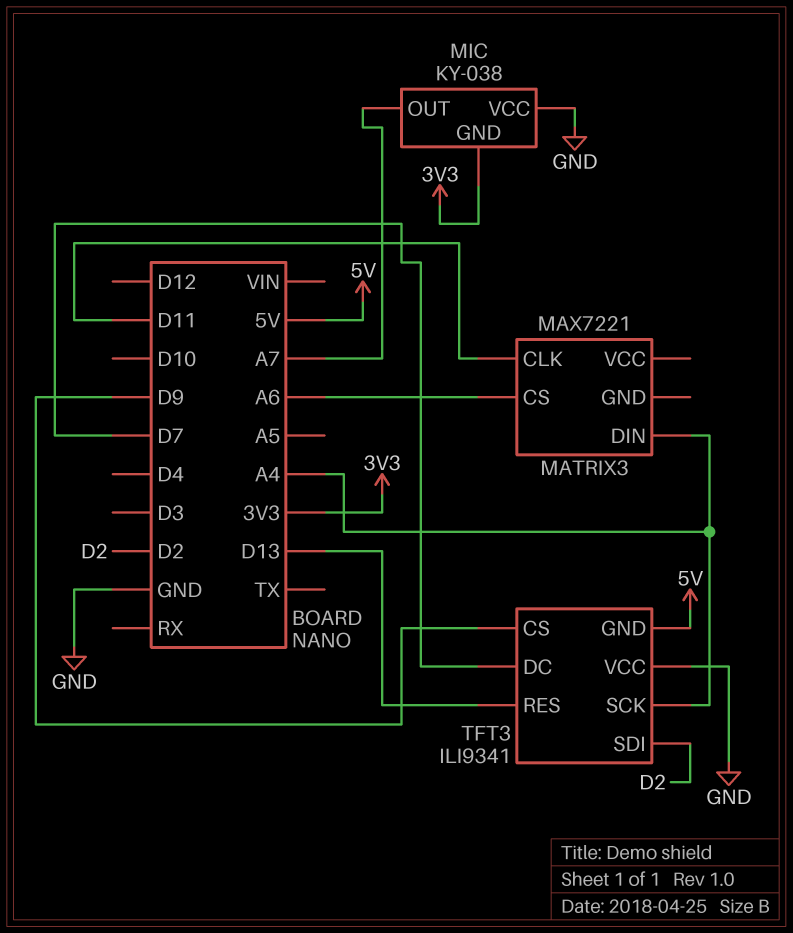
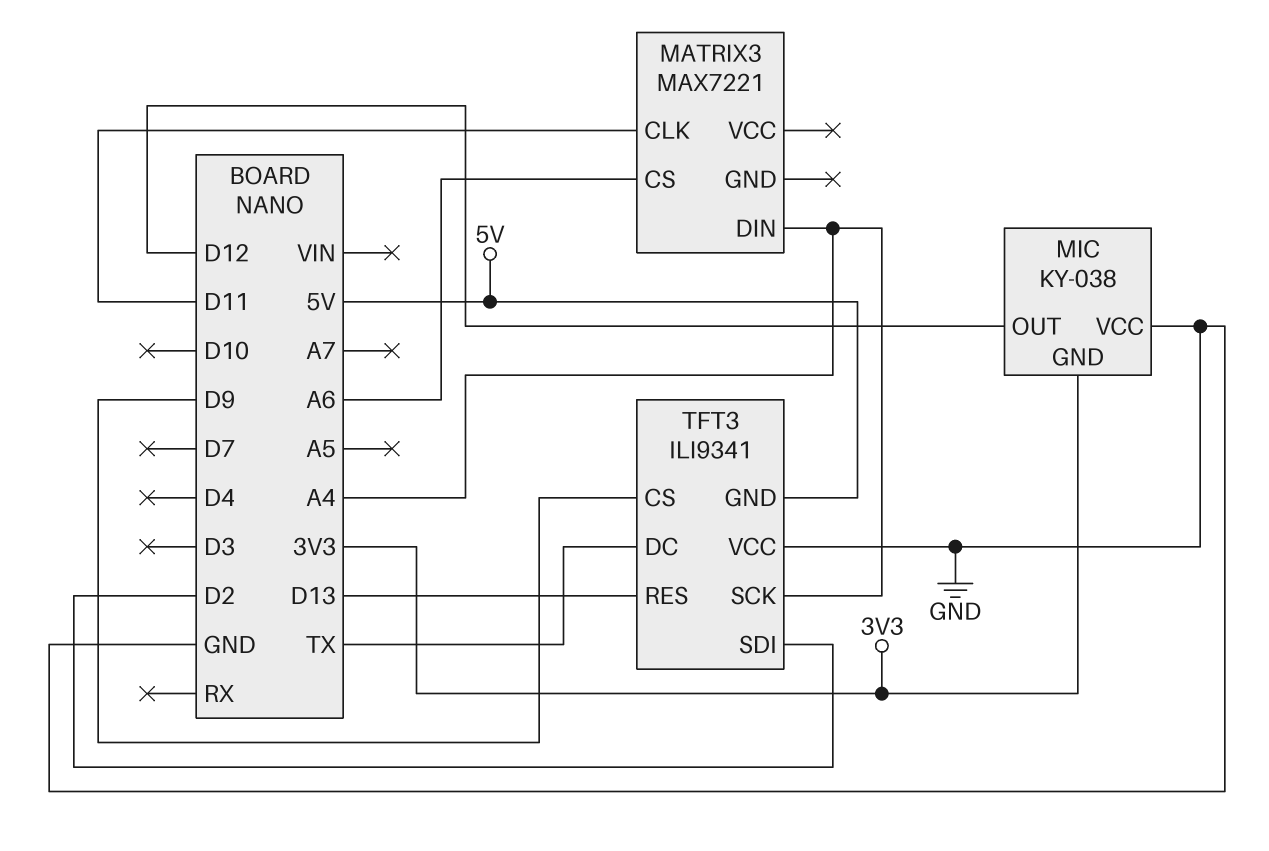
MIC pin OUT: A7 -> D12
TFT3 pin DC: D7 -> TX

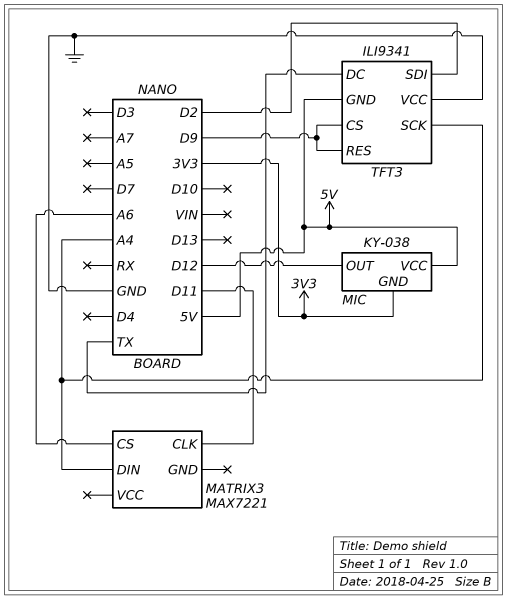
MIC pin VCC: GND -> 5V
TFT3 pin RES: D13 -> D9

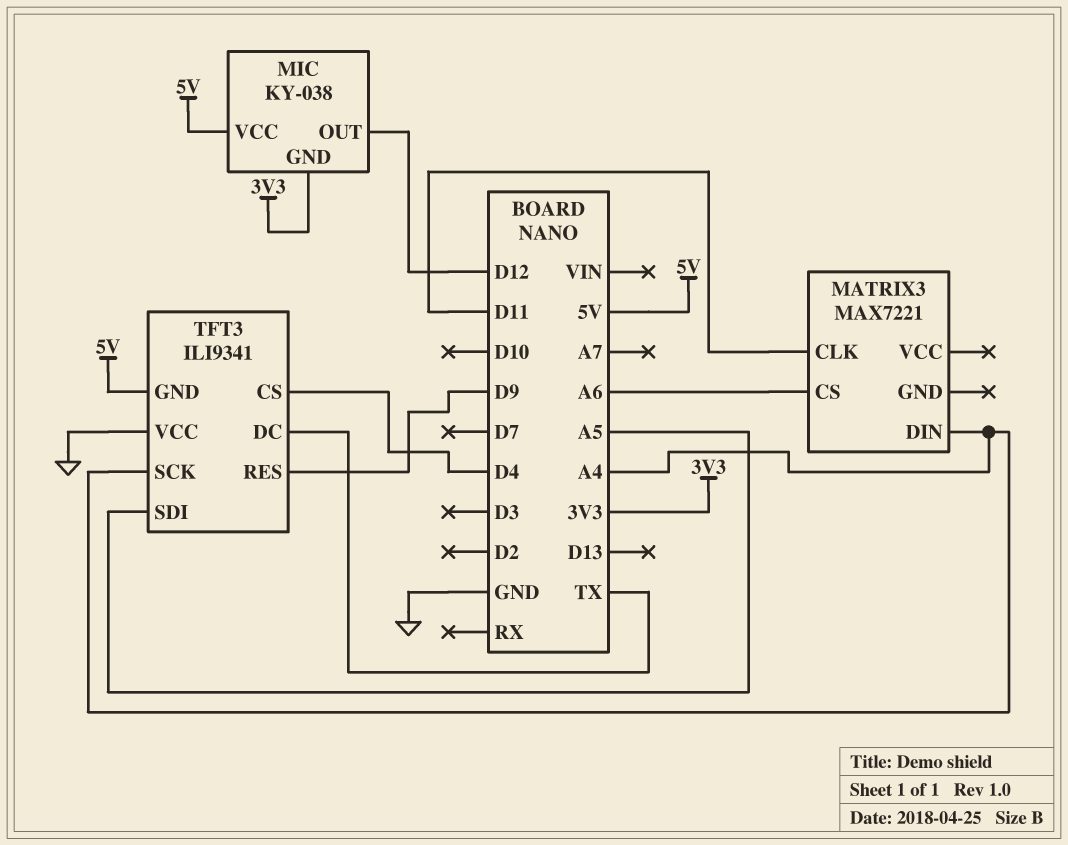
TFT3 pin CS: D9 -> D4
TFT3 pin SDI: D2 -> A5

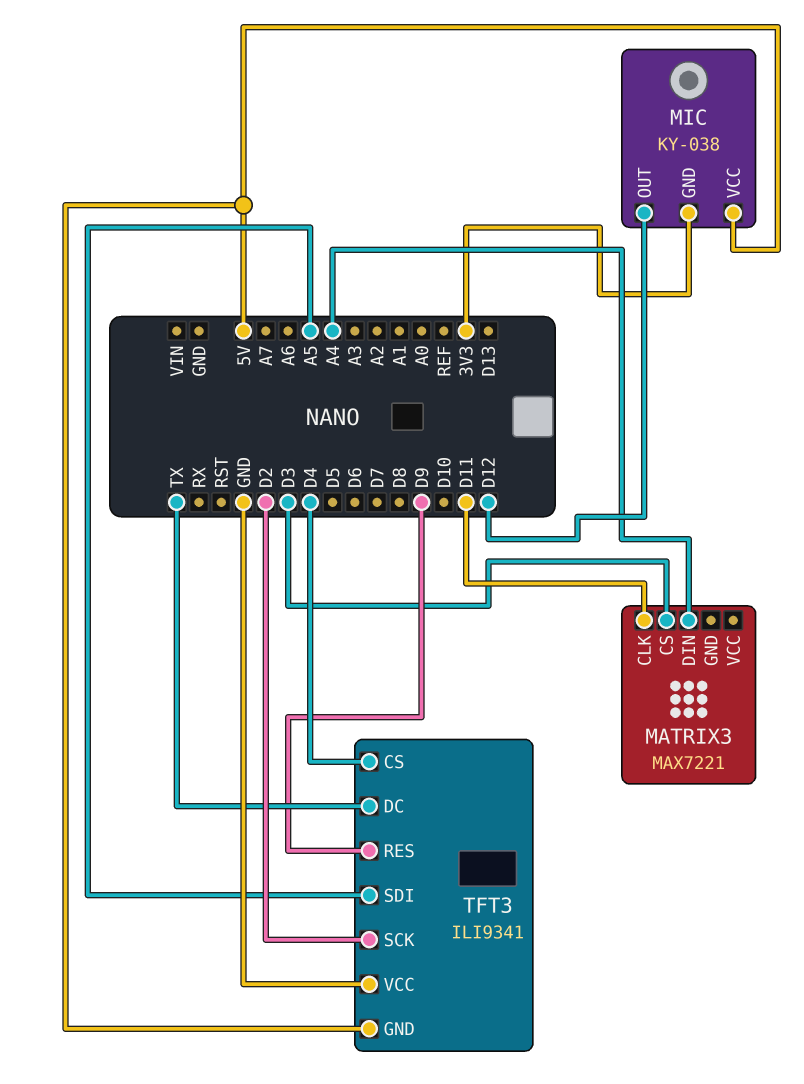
MATRIX3 pin CS: A6 -> D3
TFT3 pin SCK: A4 -> D2

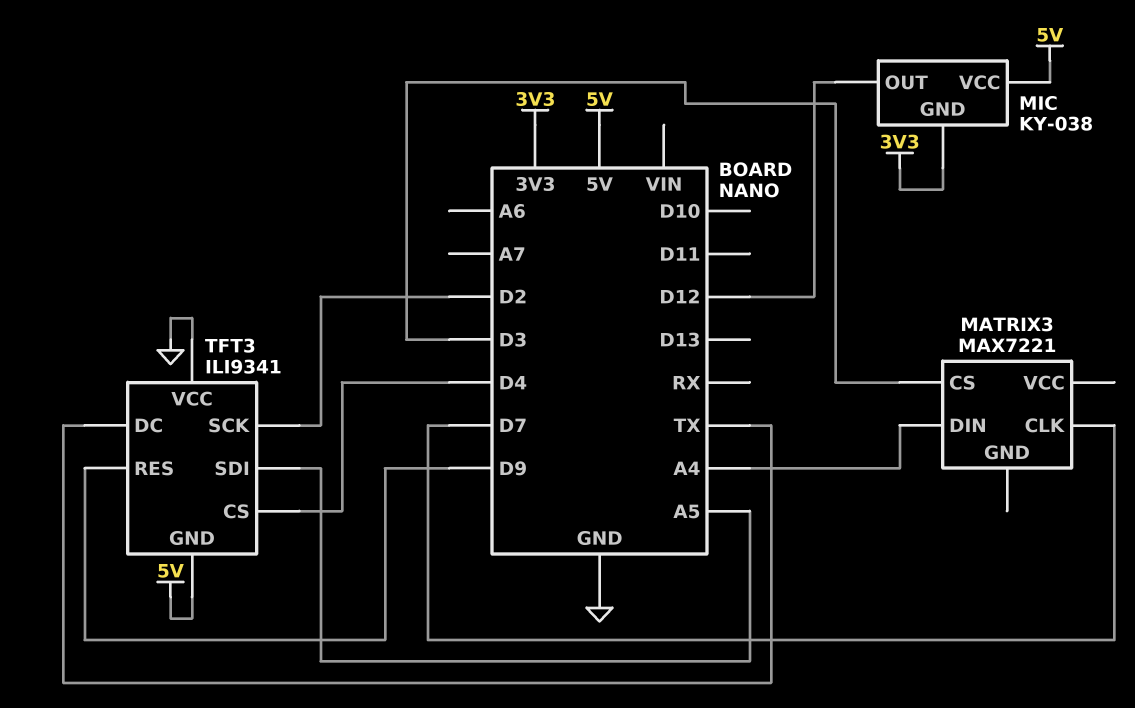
MATRIX3 pin CLK: D11 -> D7

